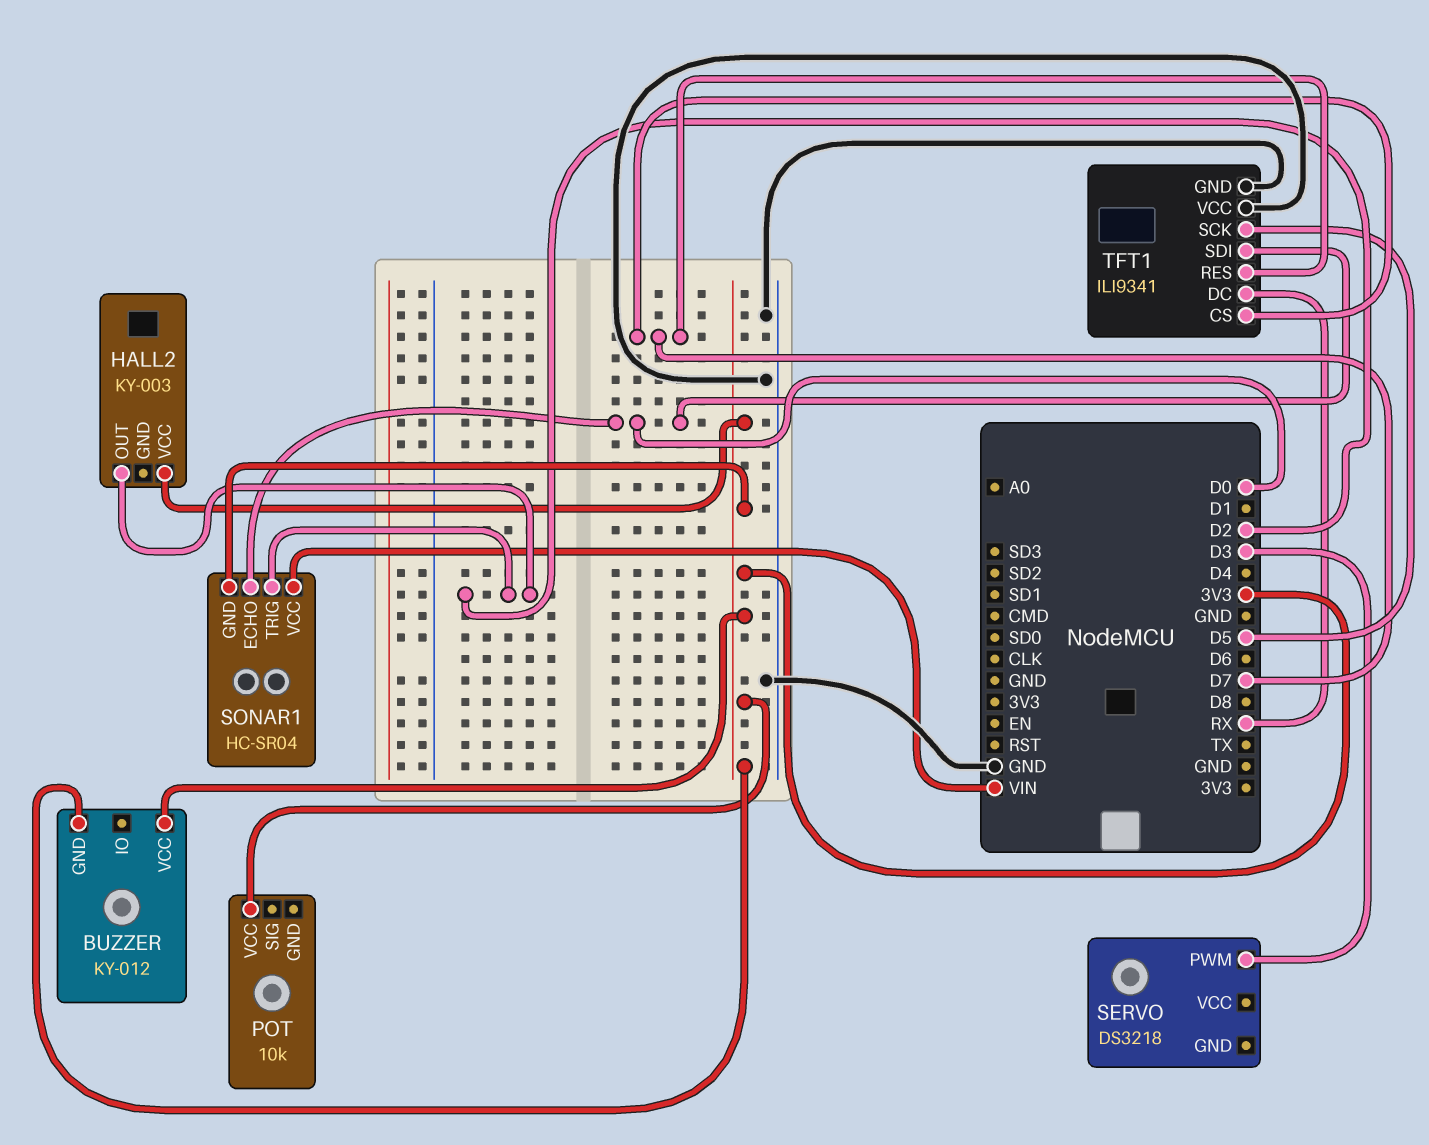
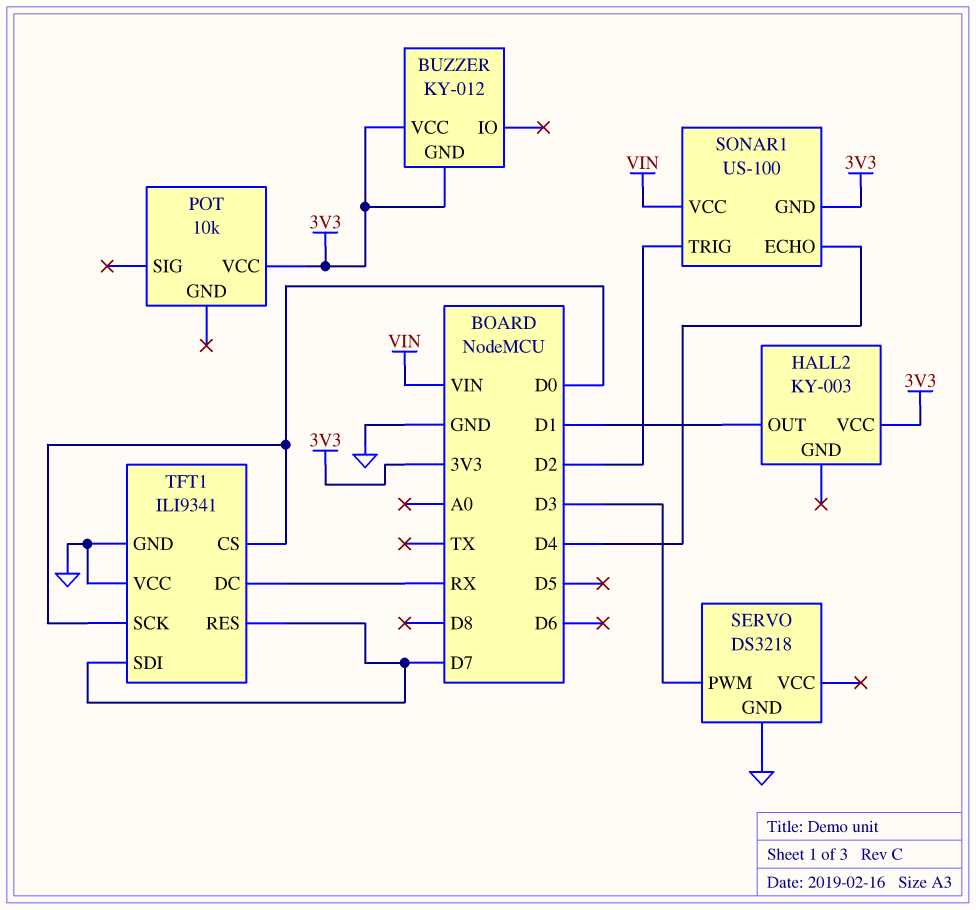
HALL2 pin OUT: D2 -> D1
SERVO pin GND: none -> GND
SONAR1: HC-SR04 -> US-100
SONAR1 pin ECHO: D0 -> D4
TFT1 pin CS: D7 -> D0
TFT1 pin SCK: D5 -> D0
TFT1 pin SDI: D0 -> D7

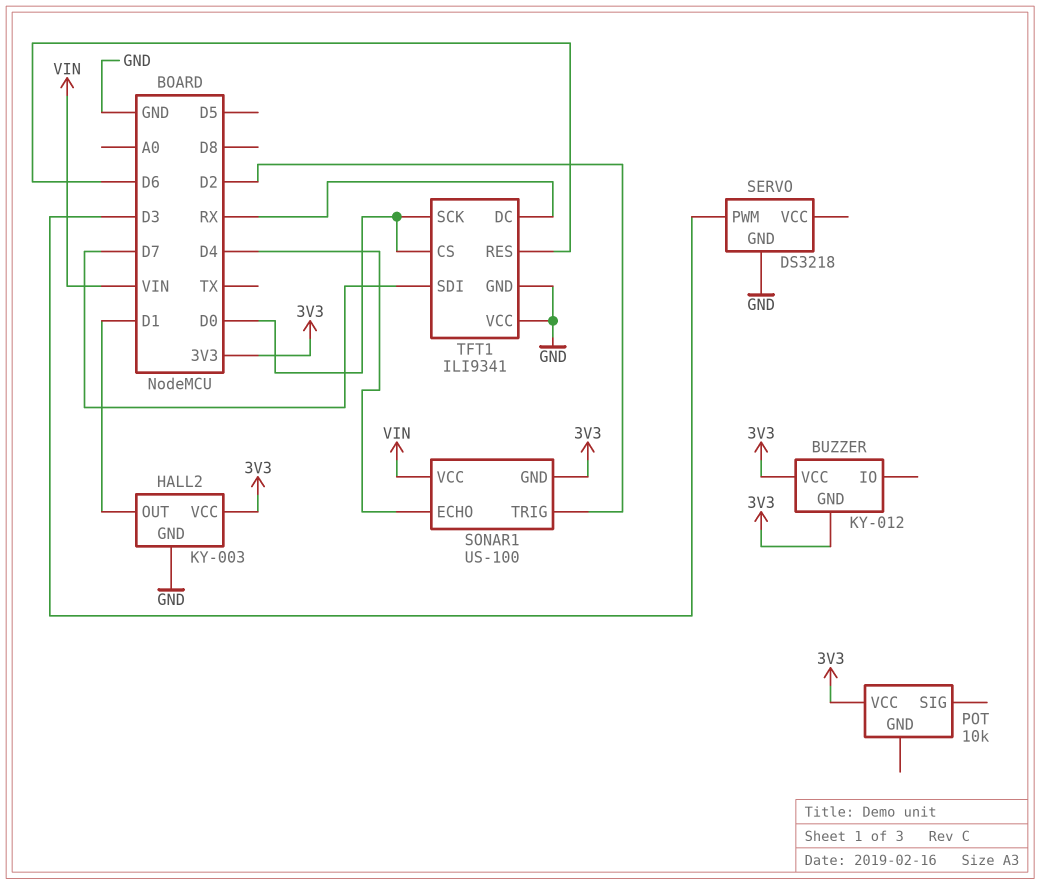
HALL2 pin GND: none -> GND
TFT1 pin RES: D7 -> D6

